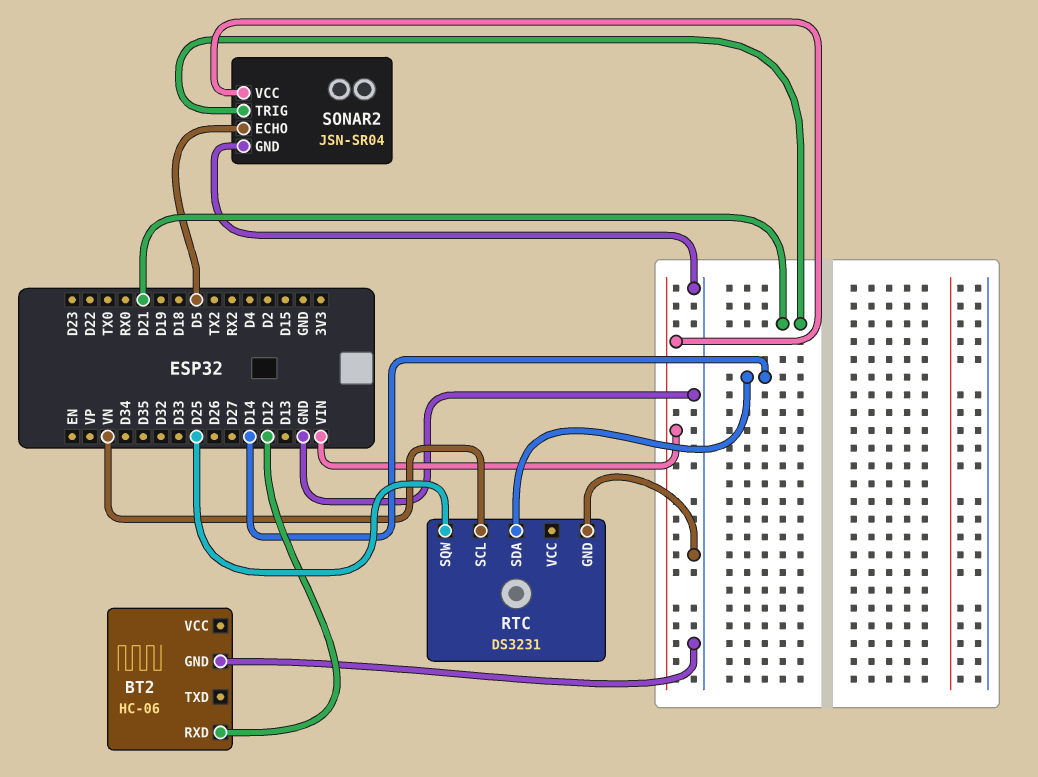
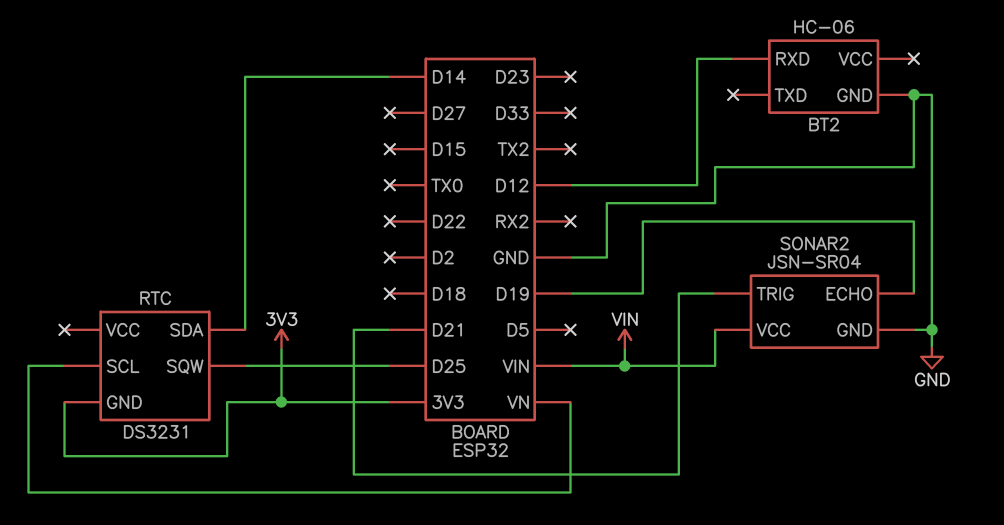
RTC pin GND: GND -> 3V3
SONAR2 pin ECHO: D5 -> D19

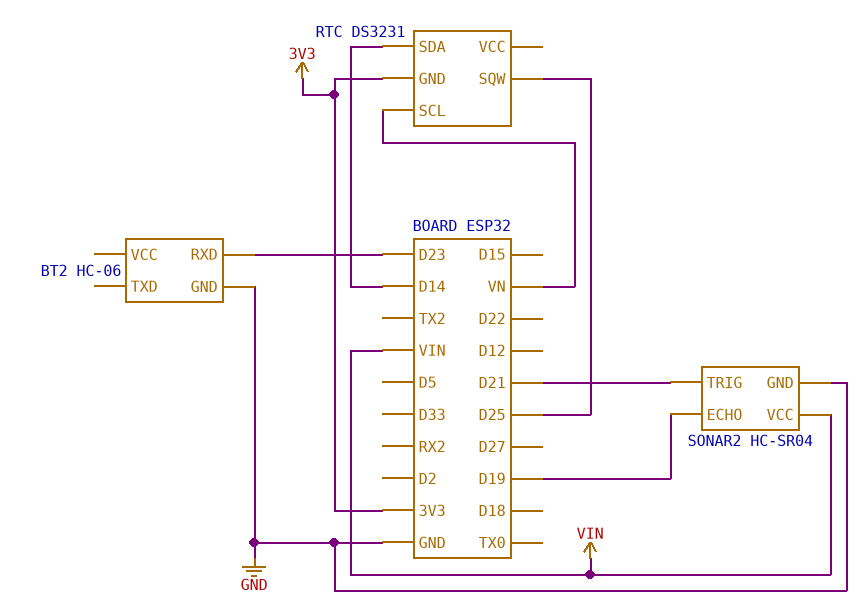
BT2 pin RXD: D12 -> D23
SONAR2: JSN-SR04 -> HC-SR04

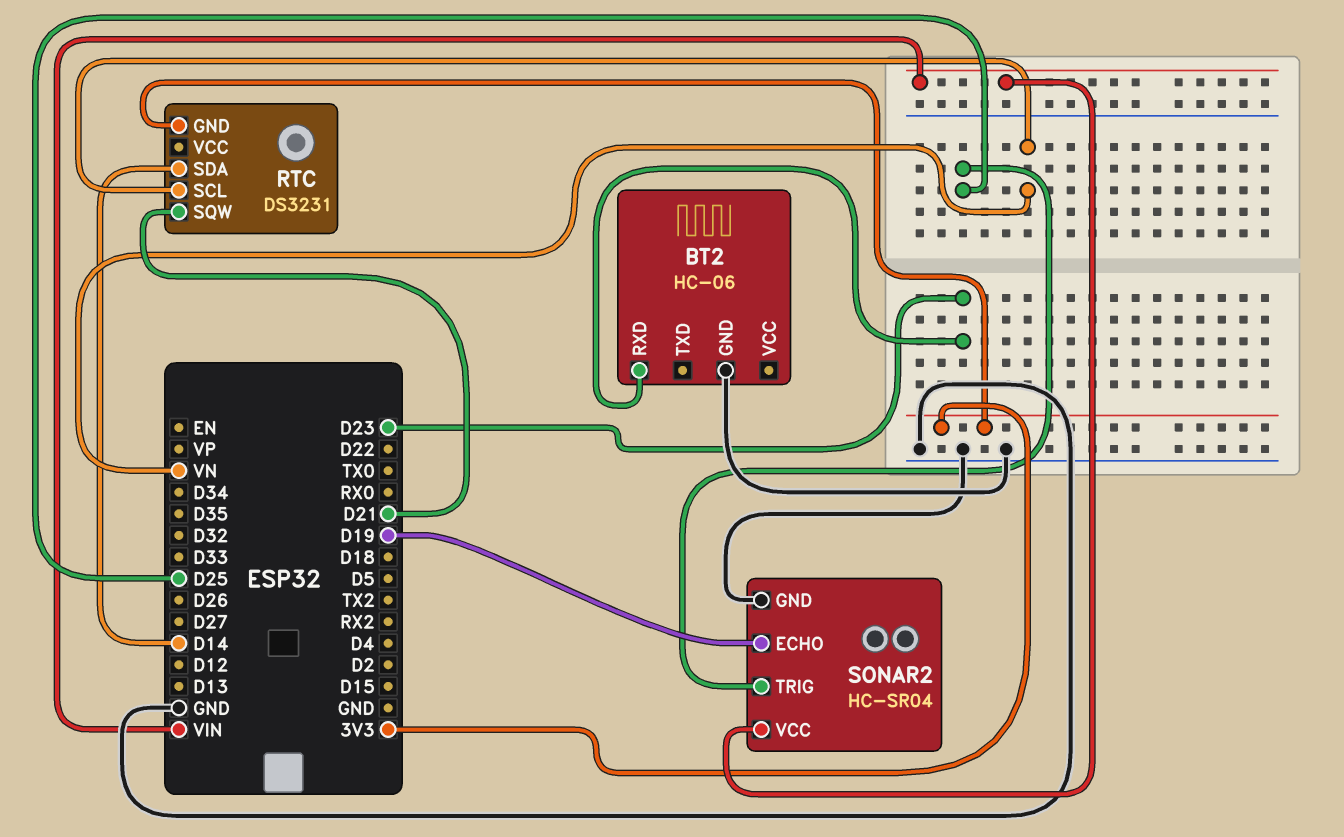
RTC pin SQW: D25 -> D21
SONAR2 pin TRIG: D21 -> D25

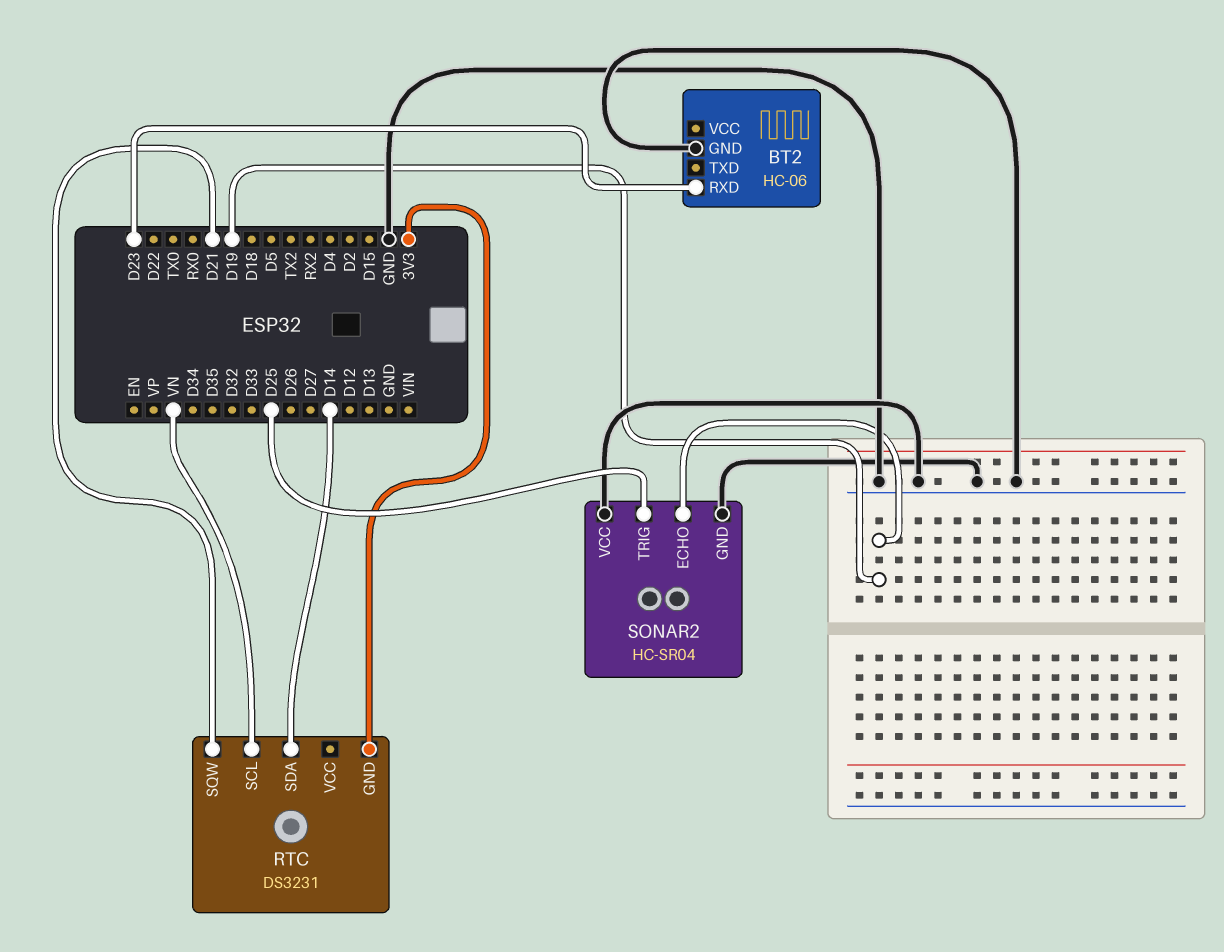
SONAR2 pin VCC: VIN -> GND

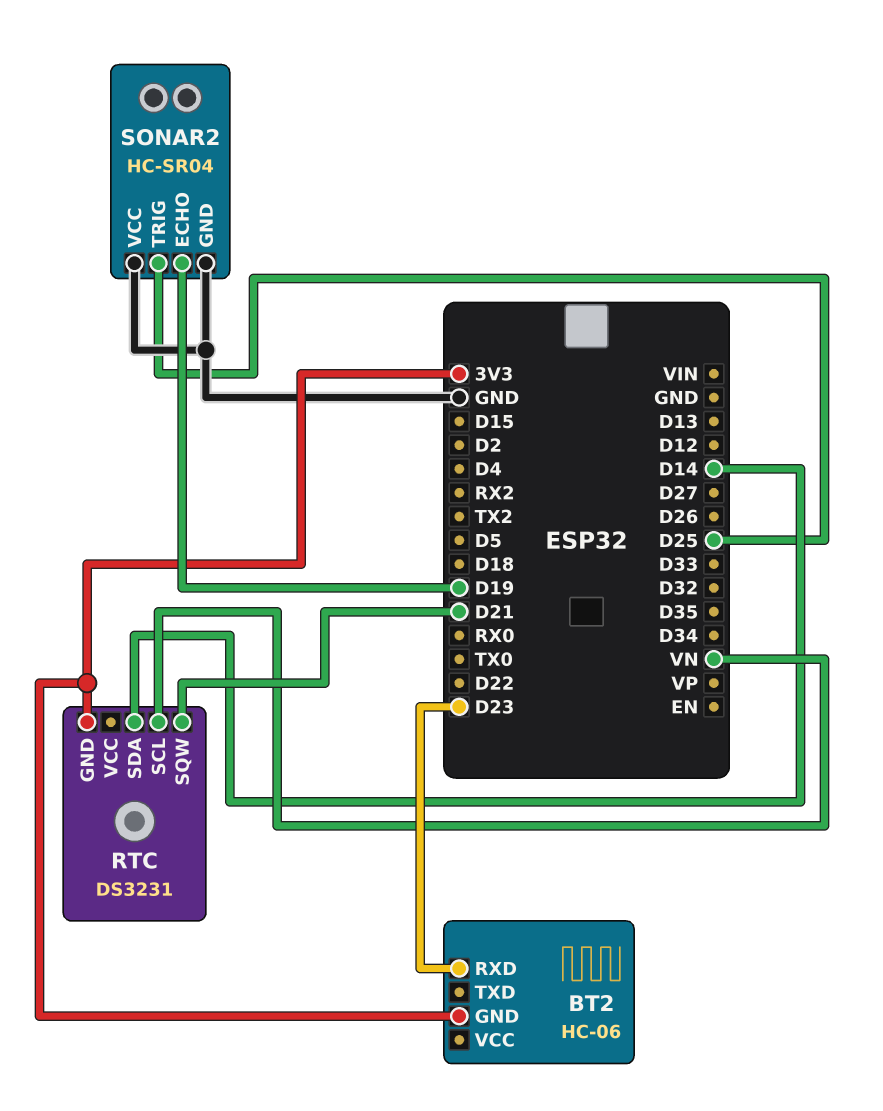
BT2 pin GND: GND -> 3V3

